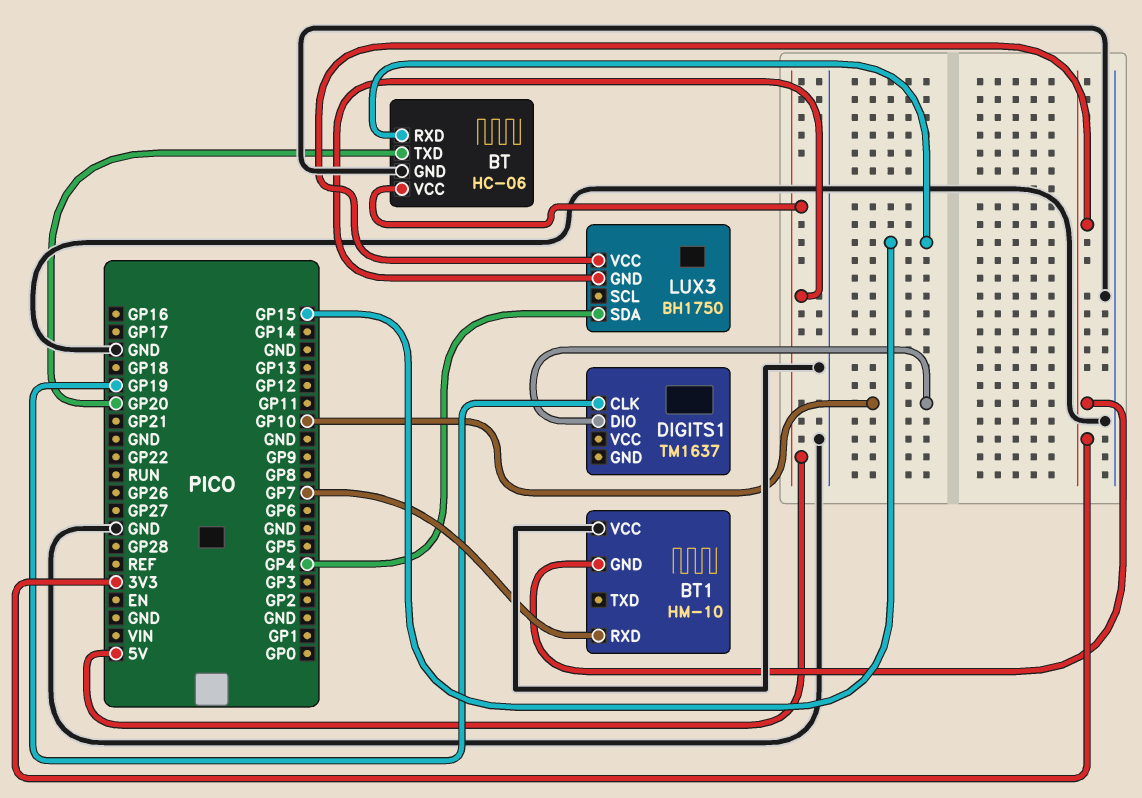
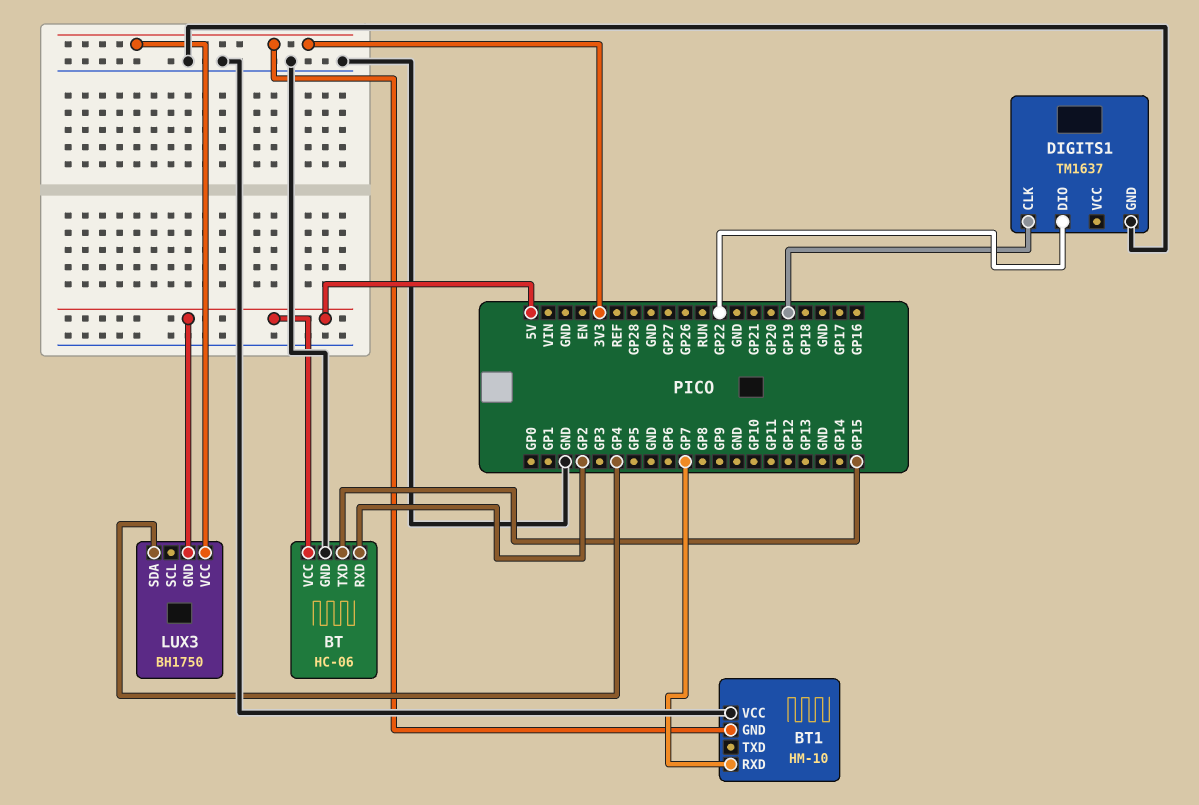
BT pin RXD: GP15 -> GP2
BT pin TXD: GP20 -> GP15
DIGITS1 pin DIO: GP10 -> GP22
DIGITS1 pin GND: none -> GND

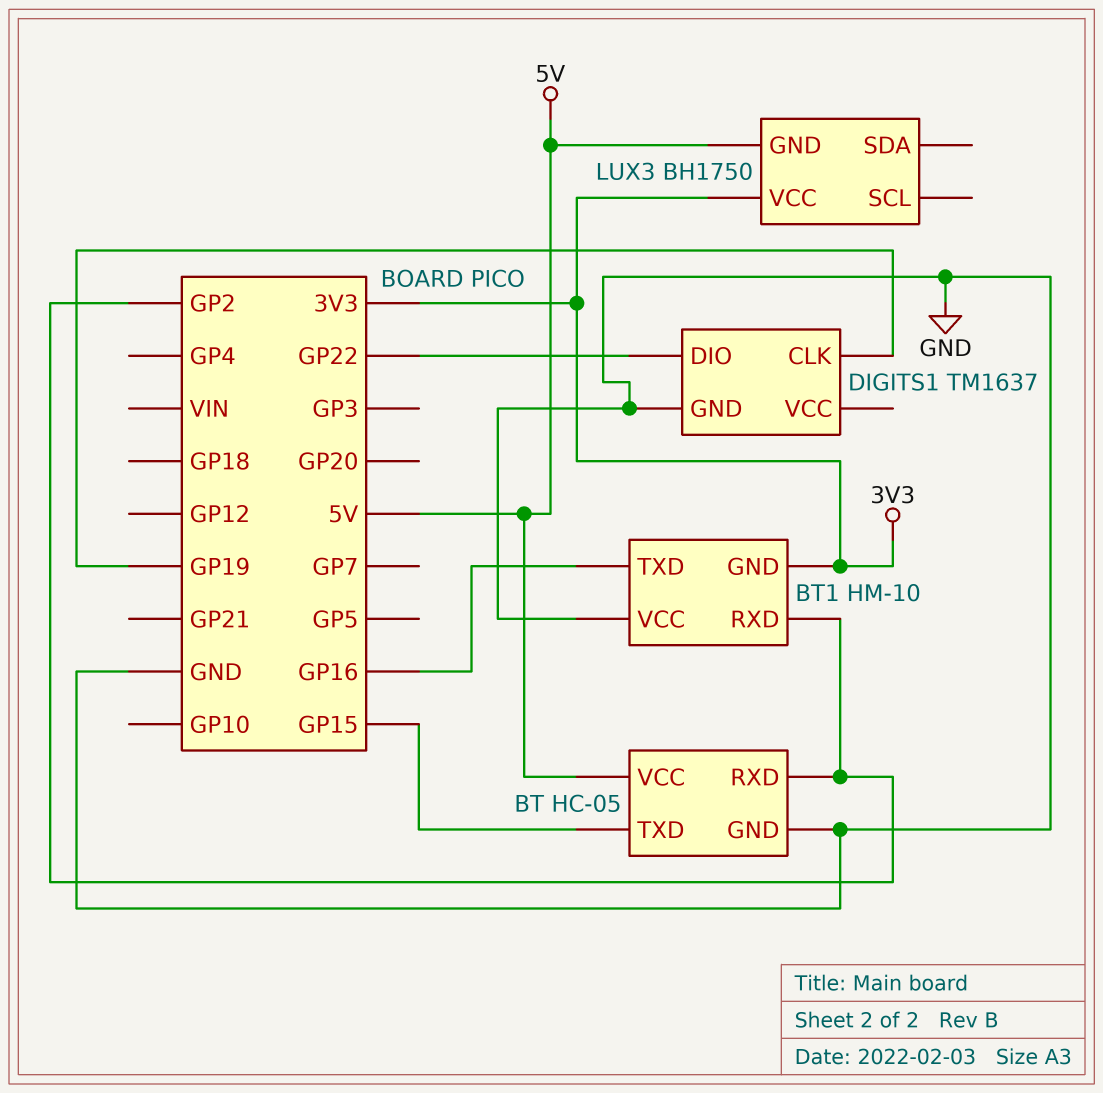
BT: HC-06 -> HC-05
BT1 pin RXD: GP7 -> GP2
BT1 pin TXD: none -> GP16
LUX3 pin SDA: GP4 -> none

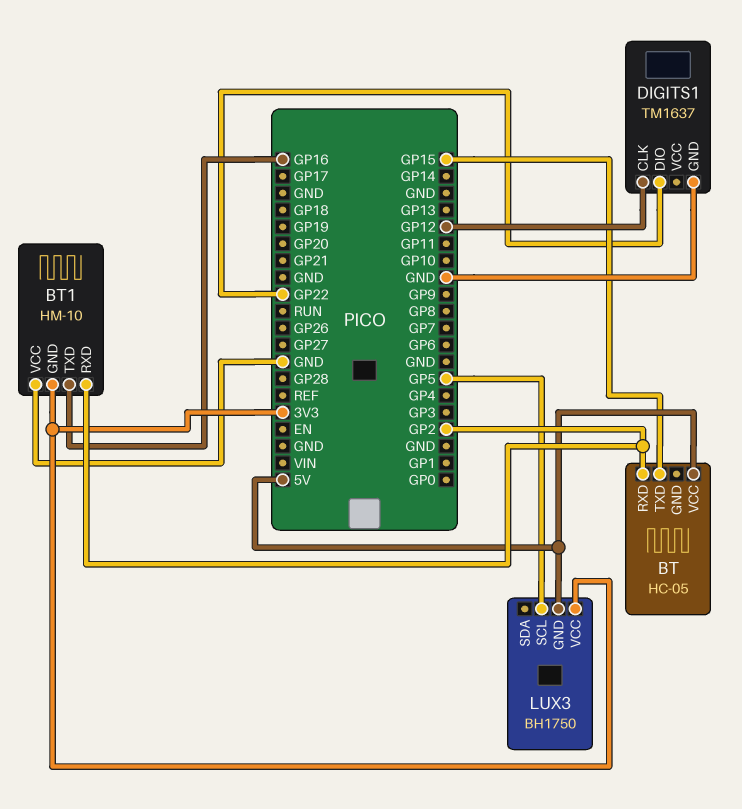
BT pin GND: GND -> none
DIGITS1 pin CLK: GP19 -> GP12
LUX3 pin SCL: none -> GP5

